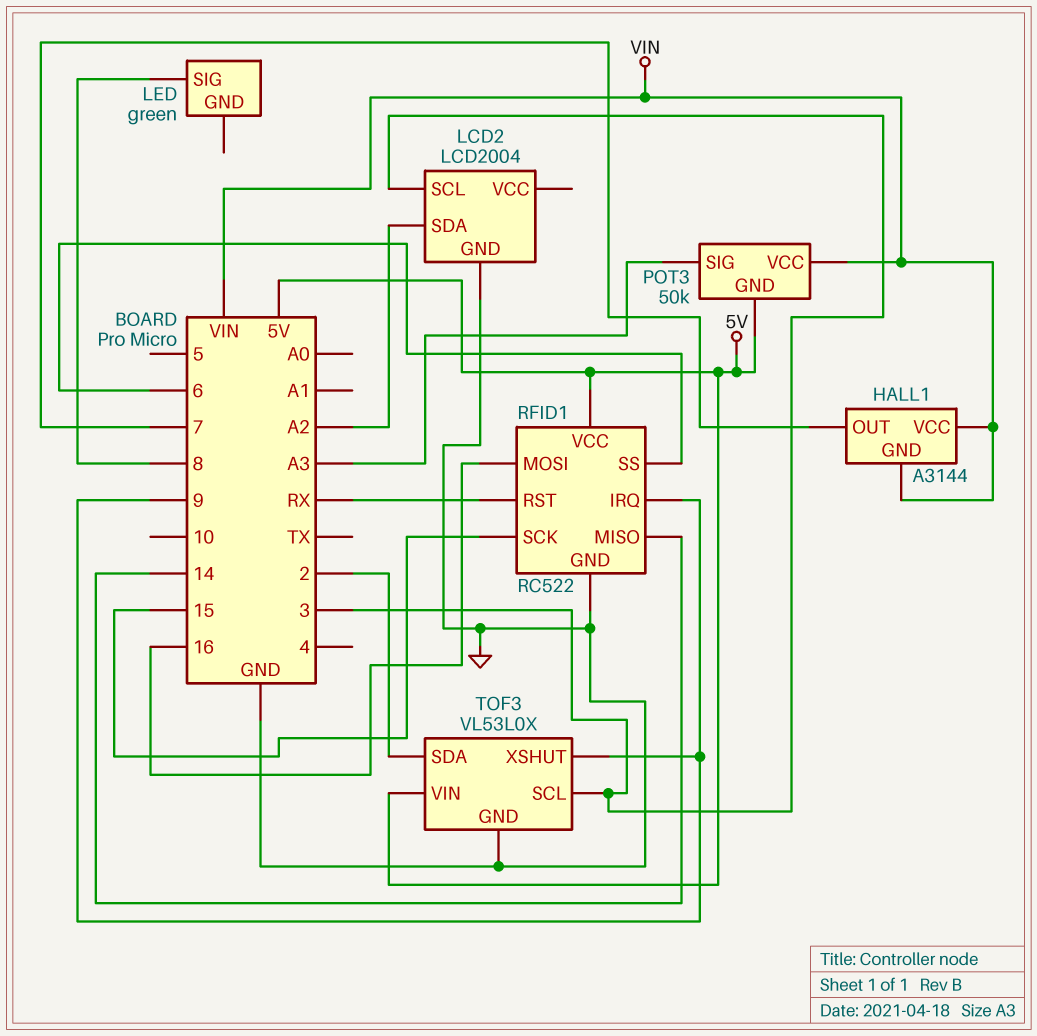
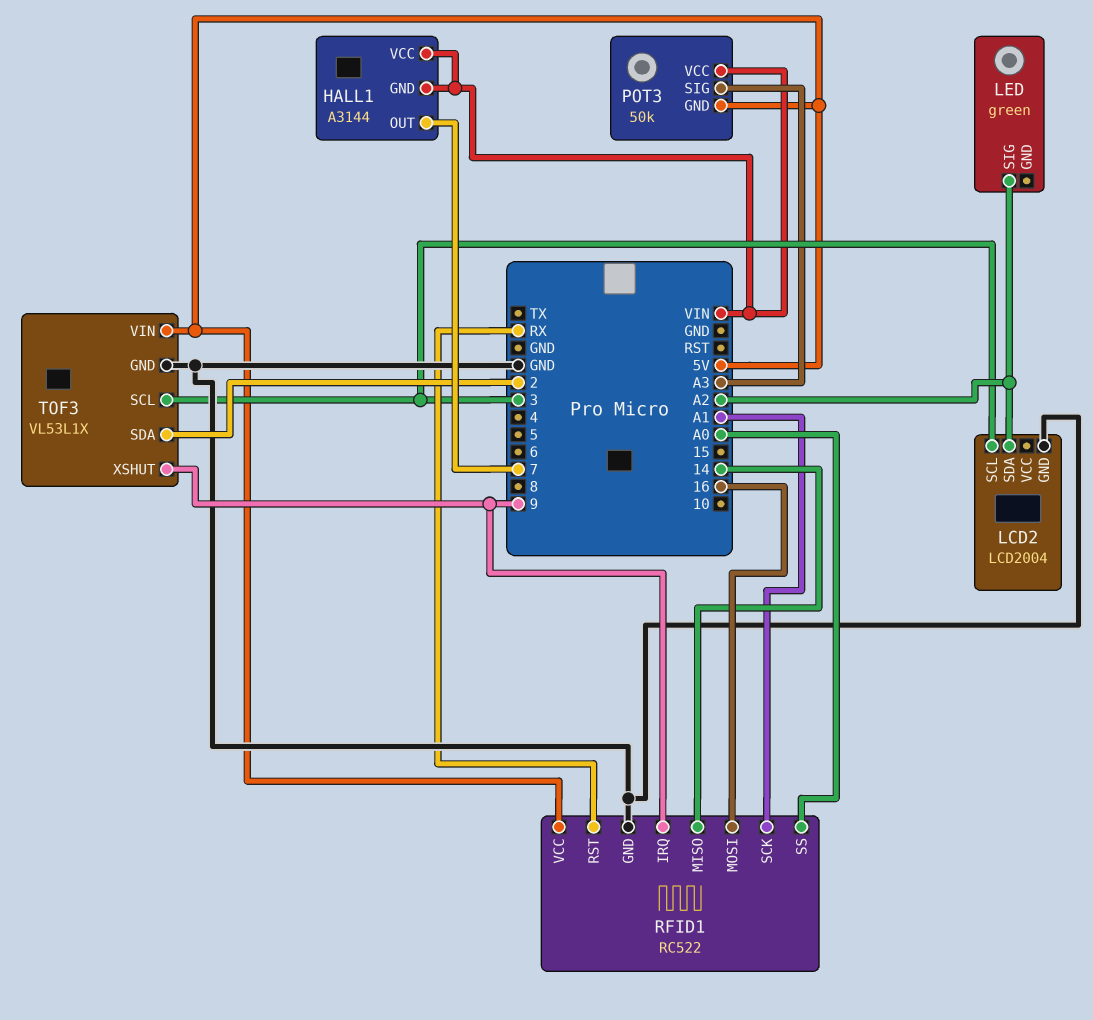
LED pin SIG: 8 -> A2
RFID1 pin SCK: 15 -> A1
RFID1 pin SS: 6 -> A0
TOF3: VL53L0X -> VL53L1X

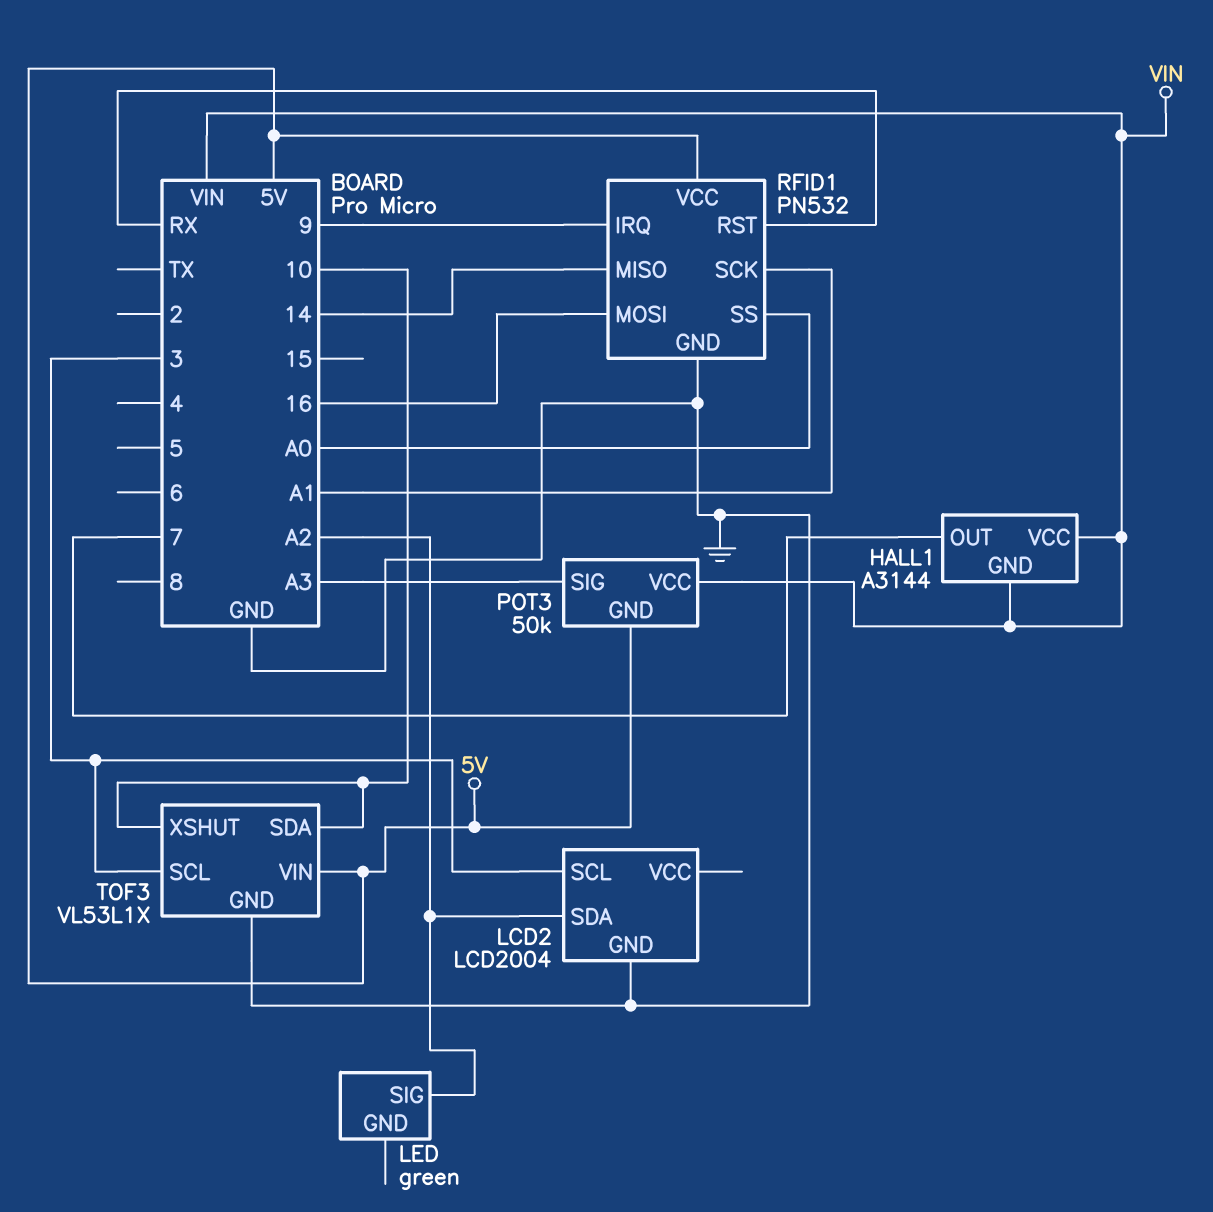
RFID1: RC522 -> PN532
TOF3 pin SDA: 2 -> 10
TOF3 pin XSHUT: 9 -> 10

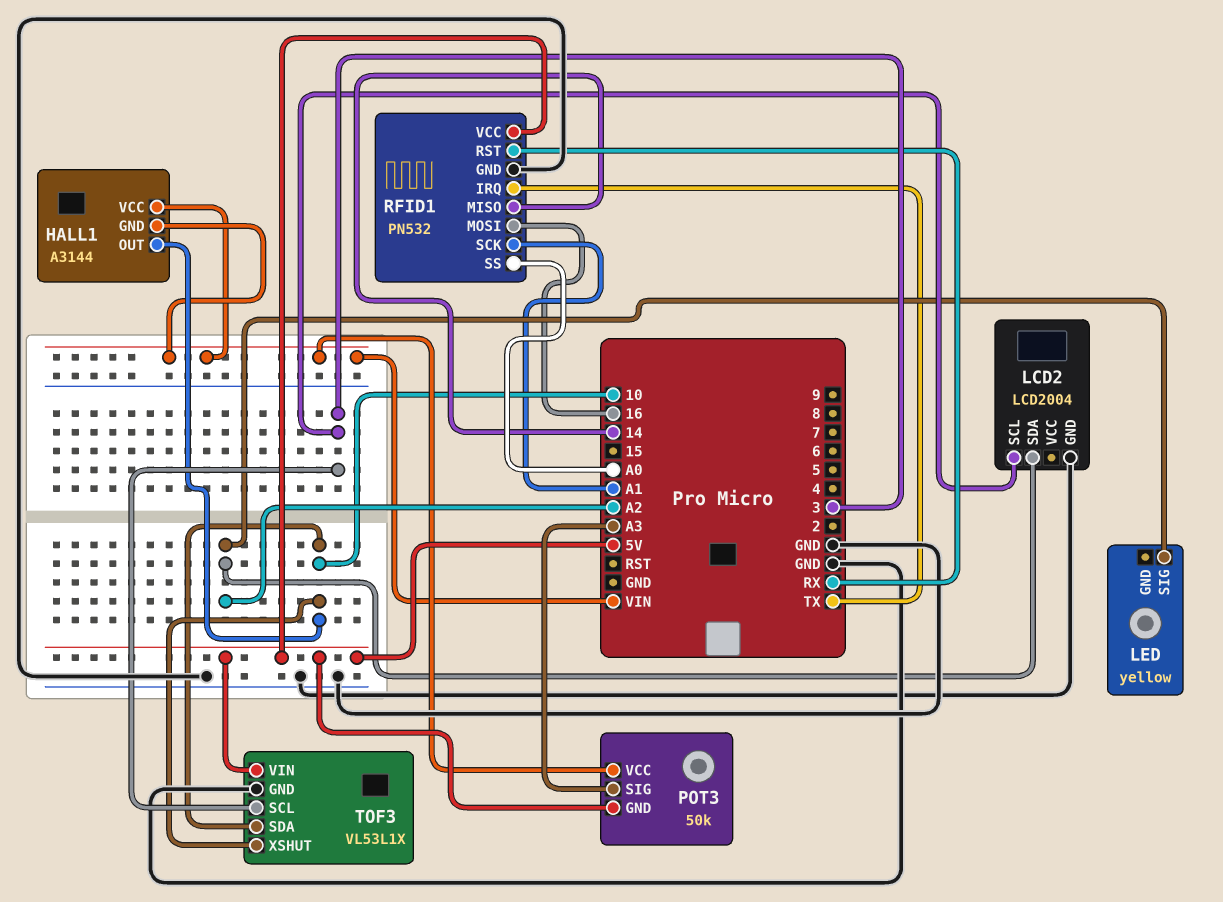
HALL1 pin OUT: 7 -> 10
LED: green -> yellow
RFID1 pin IRQ: 9 -> TX

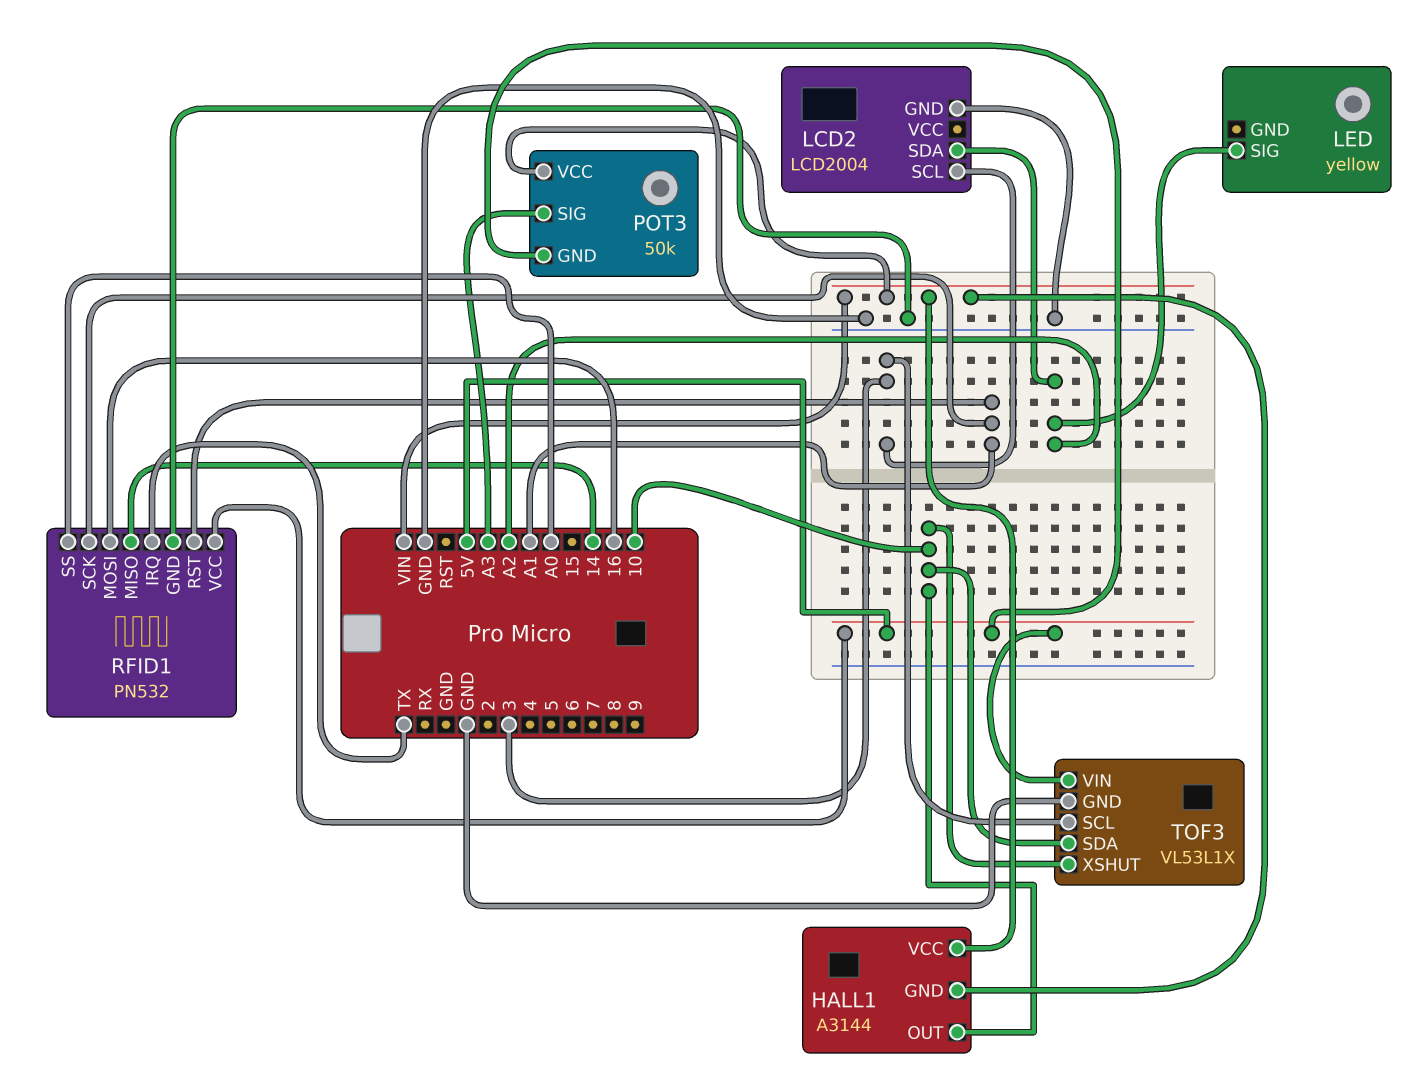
RFID1 pin RST: RX -> A1

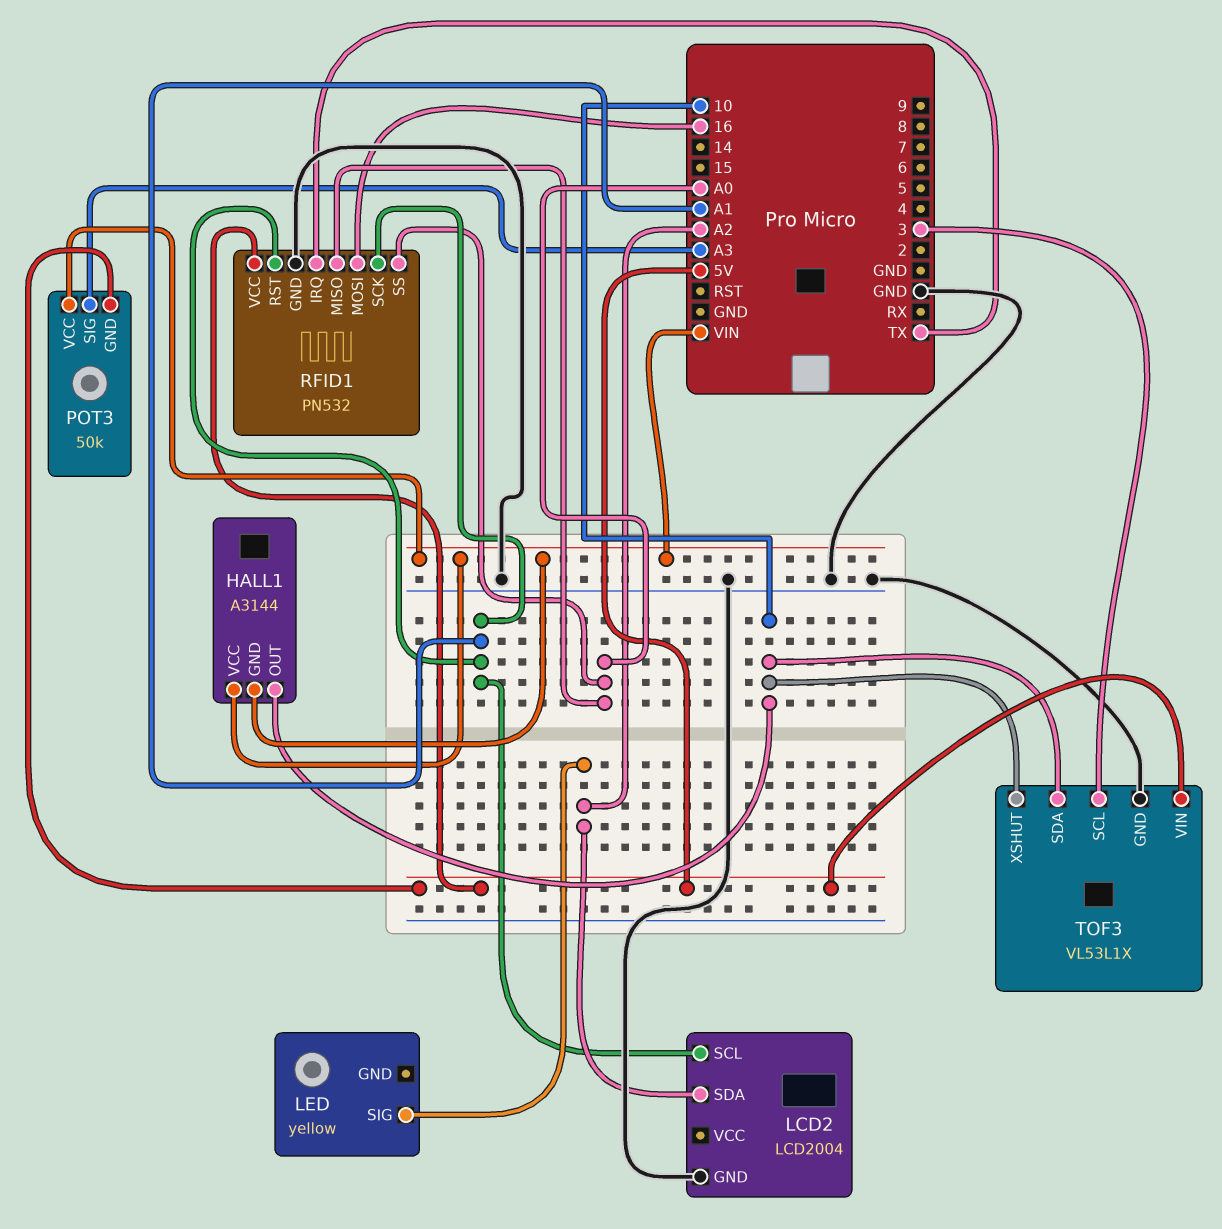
LCD2 pin SCL: 3 -> A1
RFID1 pin MISO: 14 -> A0

